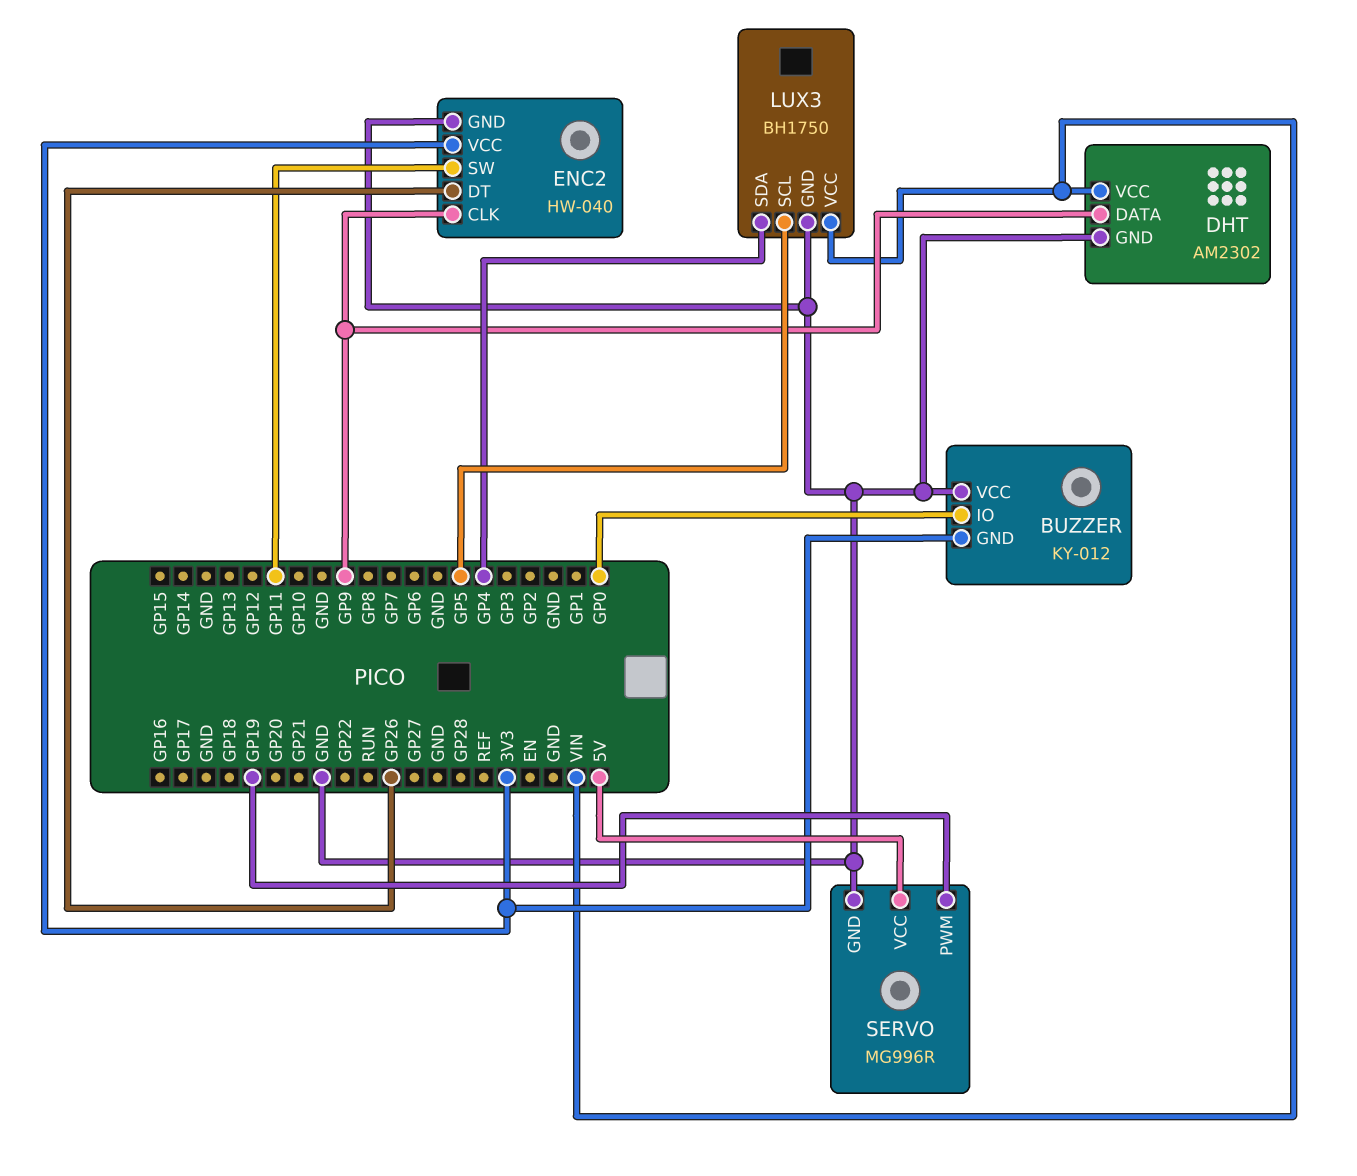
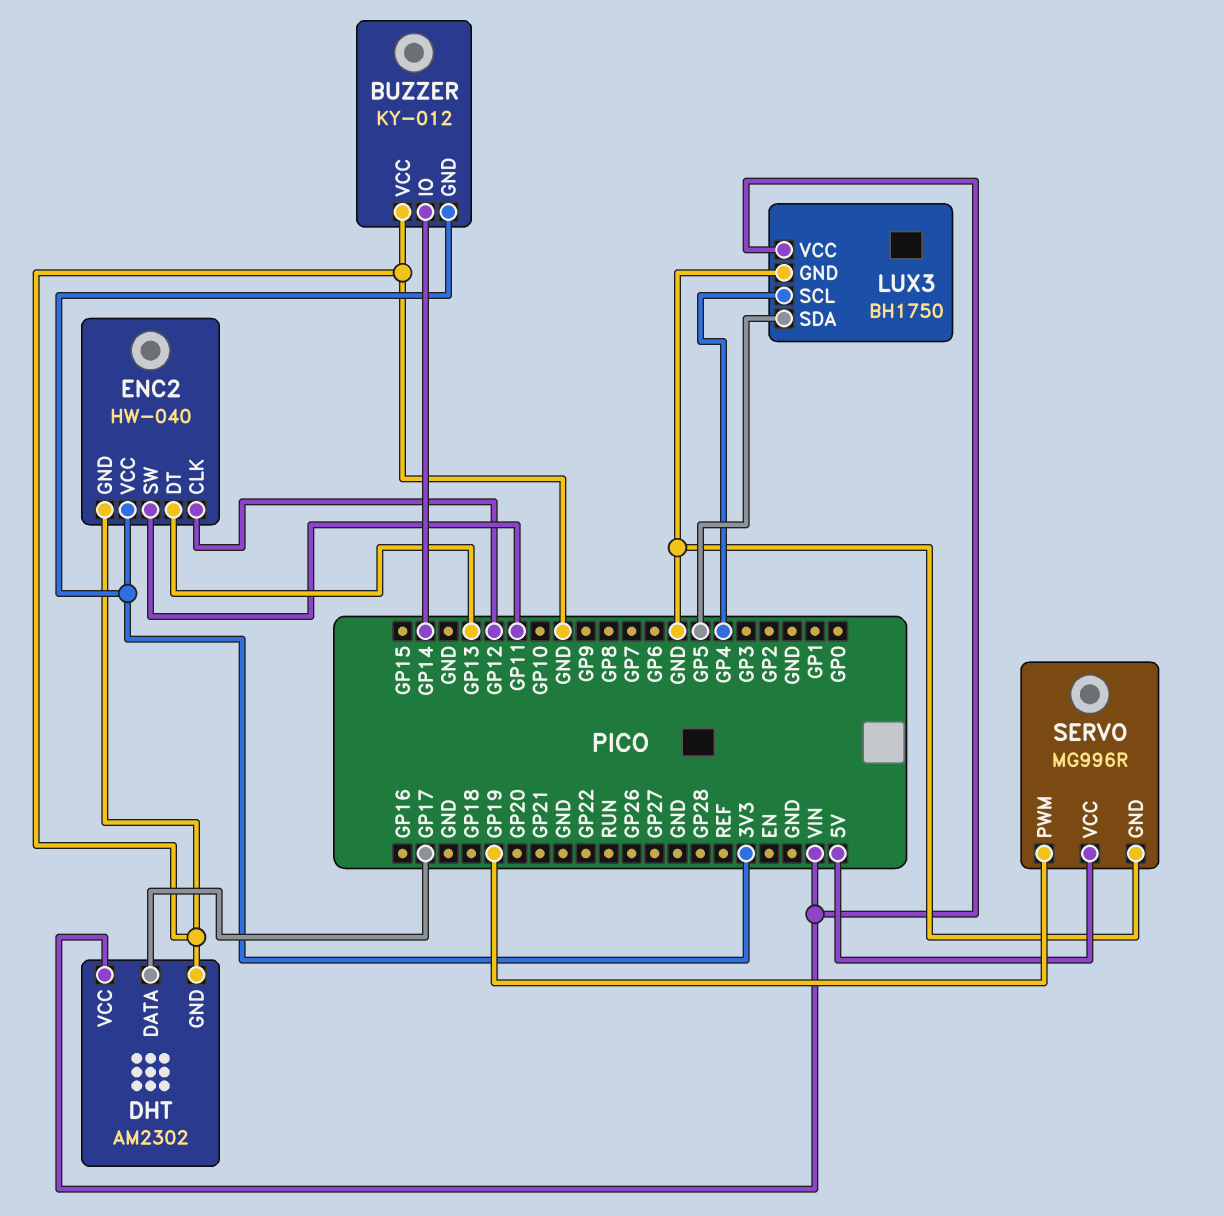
BUZZER pin IO: GP0 -> GP14
DHT pin DATA: GP9 -> GP17
ENC2 pin CLK: GP9 -> GP12
ENC2 pin DT: GP26 -> GP13
LUX3 pin SCL: GP5 -> GP4
LUX3 pin SDA: GP4 -> GP5

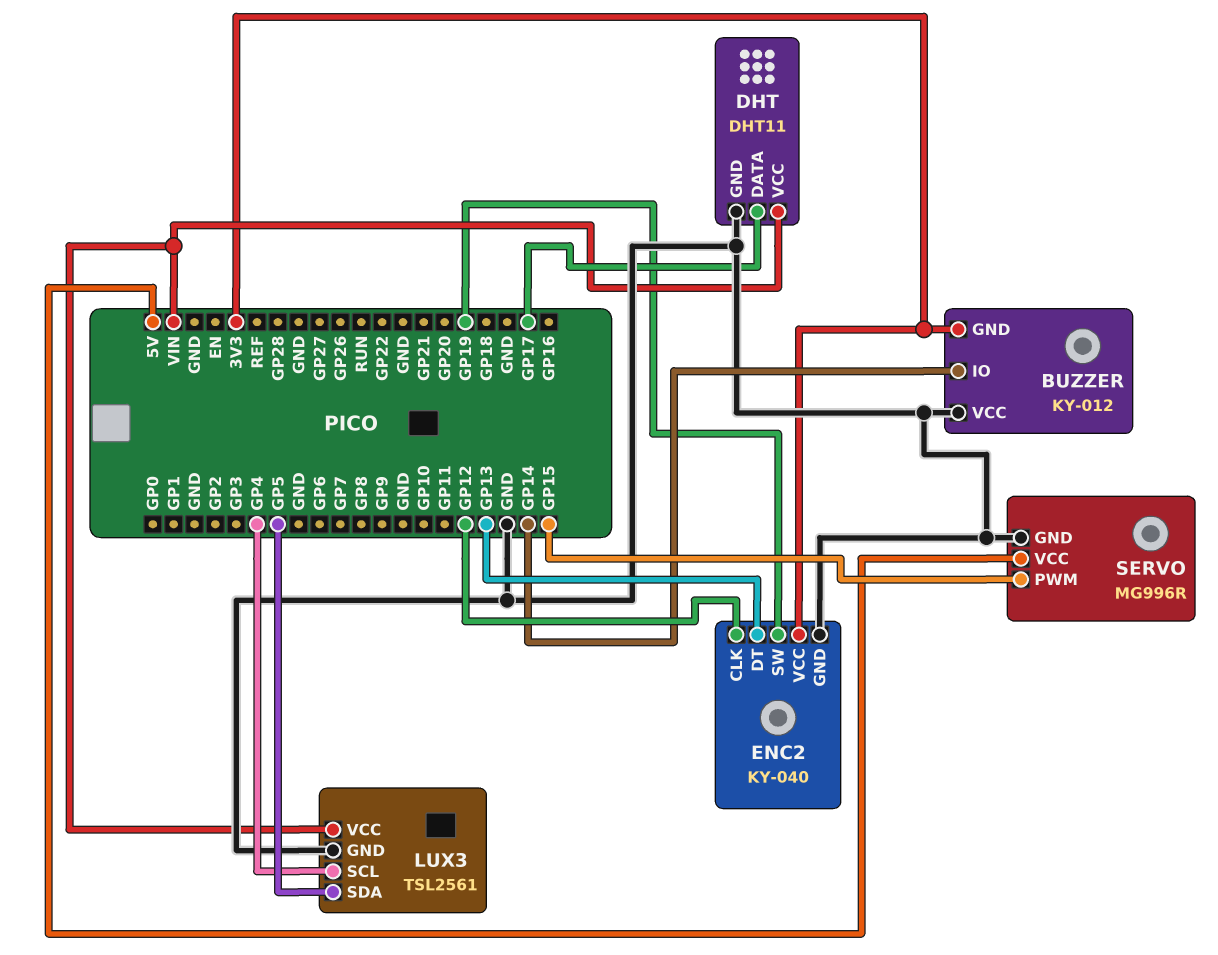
DHT: AM2302 -> DHT11
ENC2: HW-040 -> KY-040
ENC2 pin SW: GP11 -> GP19
LUX3: BH1750 -> TSL2561
SERVO pin PWM: GP19 -> GP15

